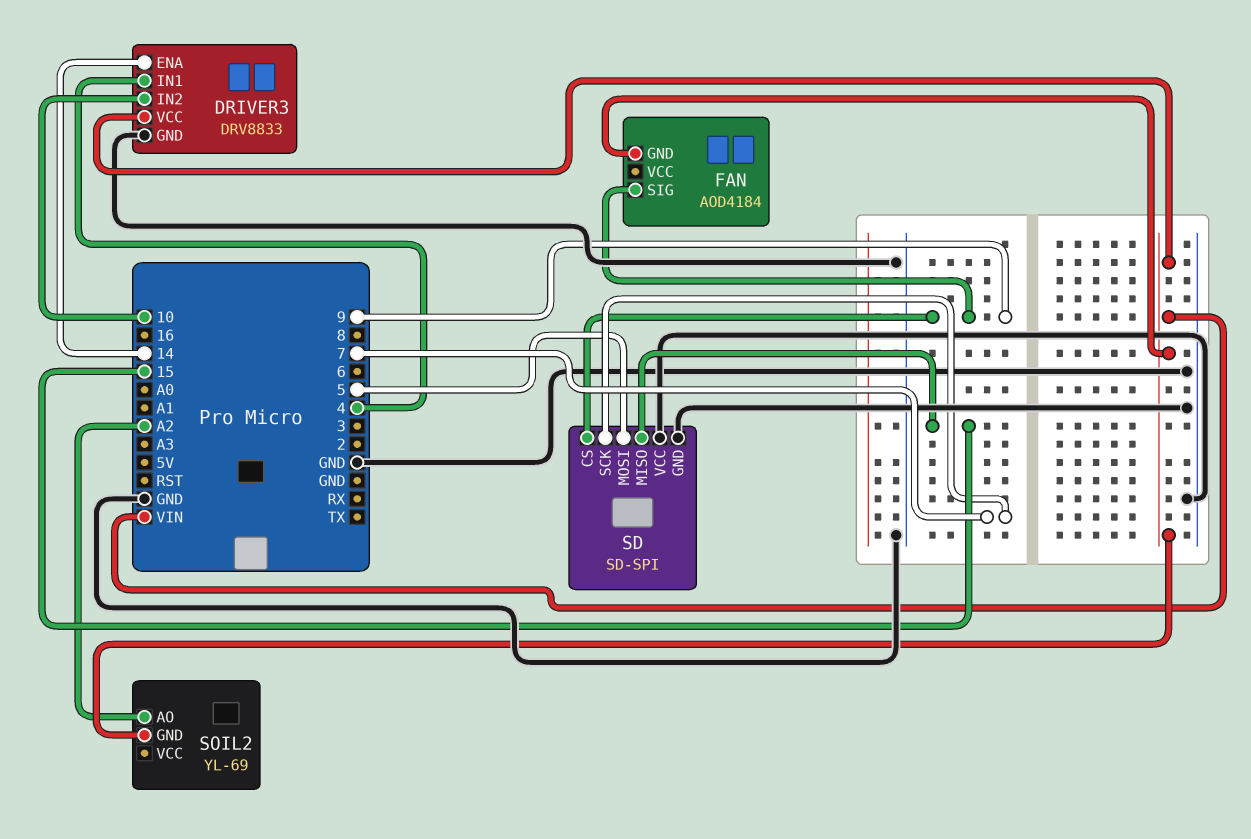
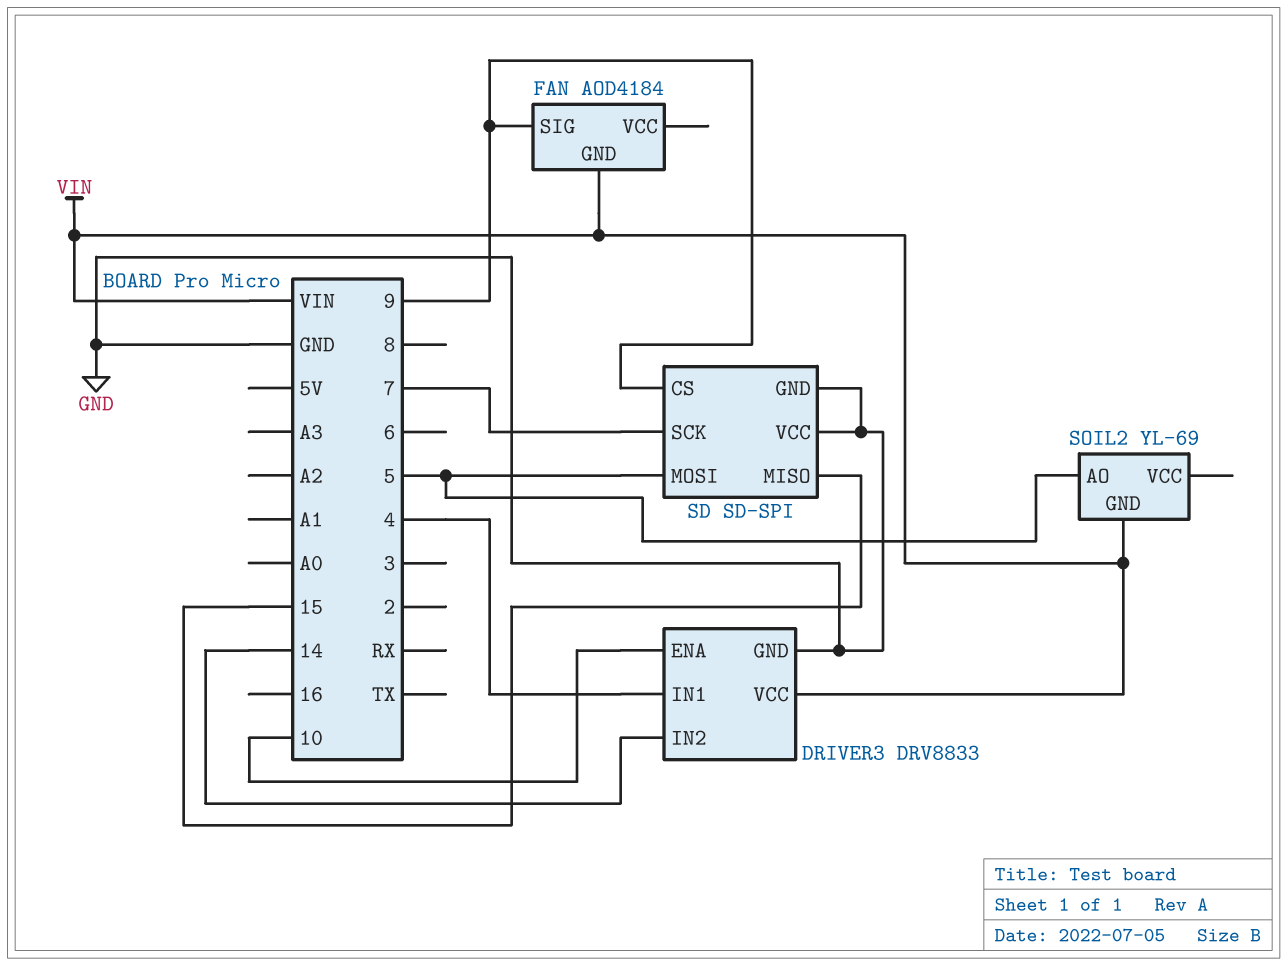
DRIVER3 pin ENA: 14 -> 10
DRIVER3 pin IN2: 10 -> 14
SOIL2 pin AO: A2 -> 5

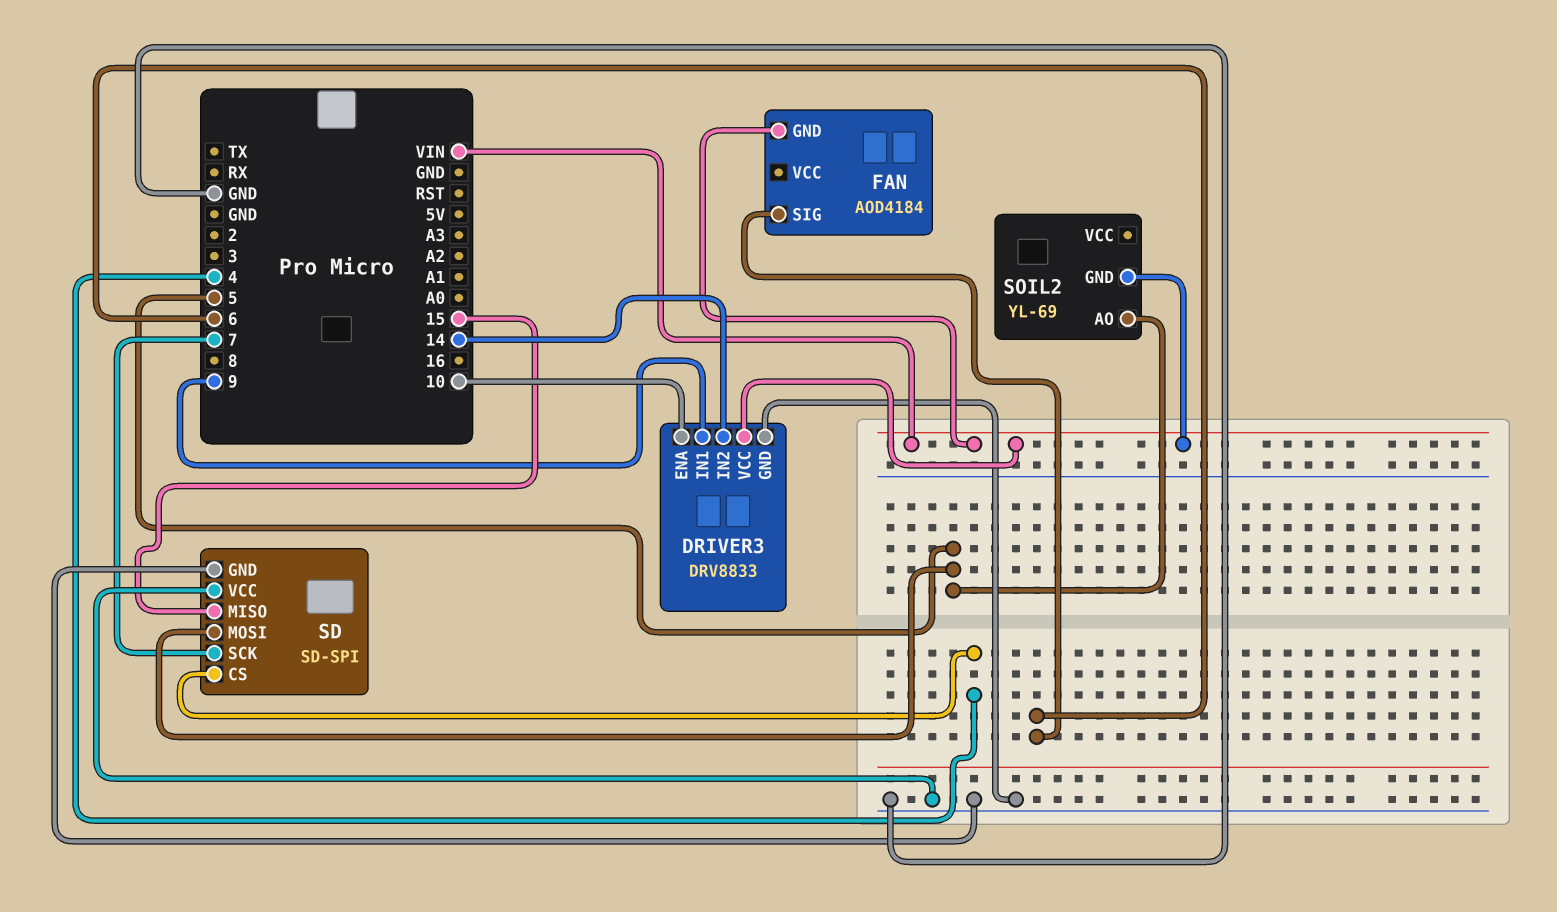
DRIVER3 pin IN1: 4 -> 9
FAN pin SIG: 9 -> 6
SD pin CS: 9 -> 4

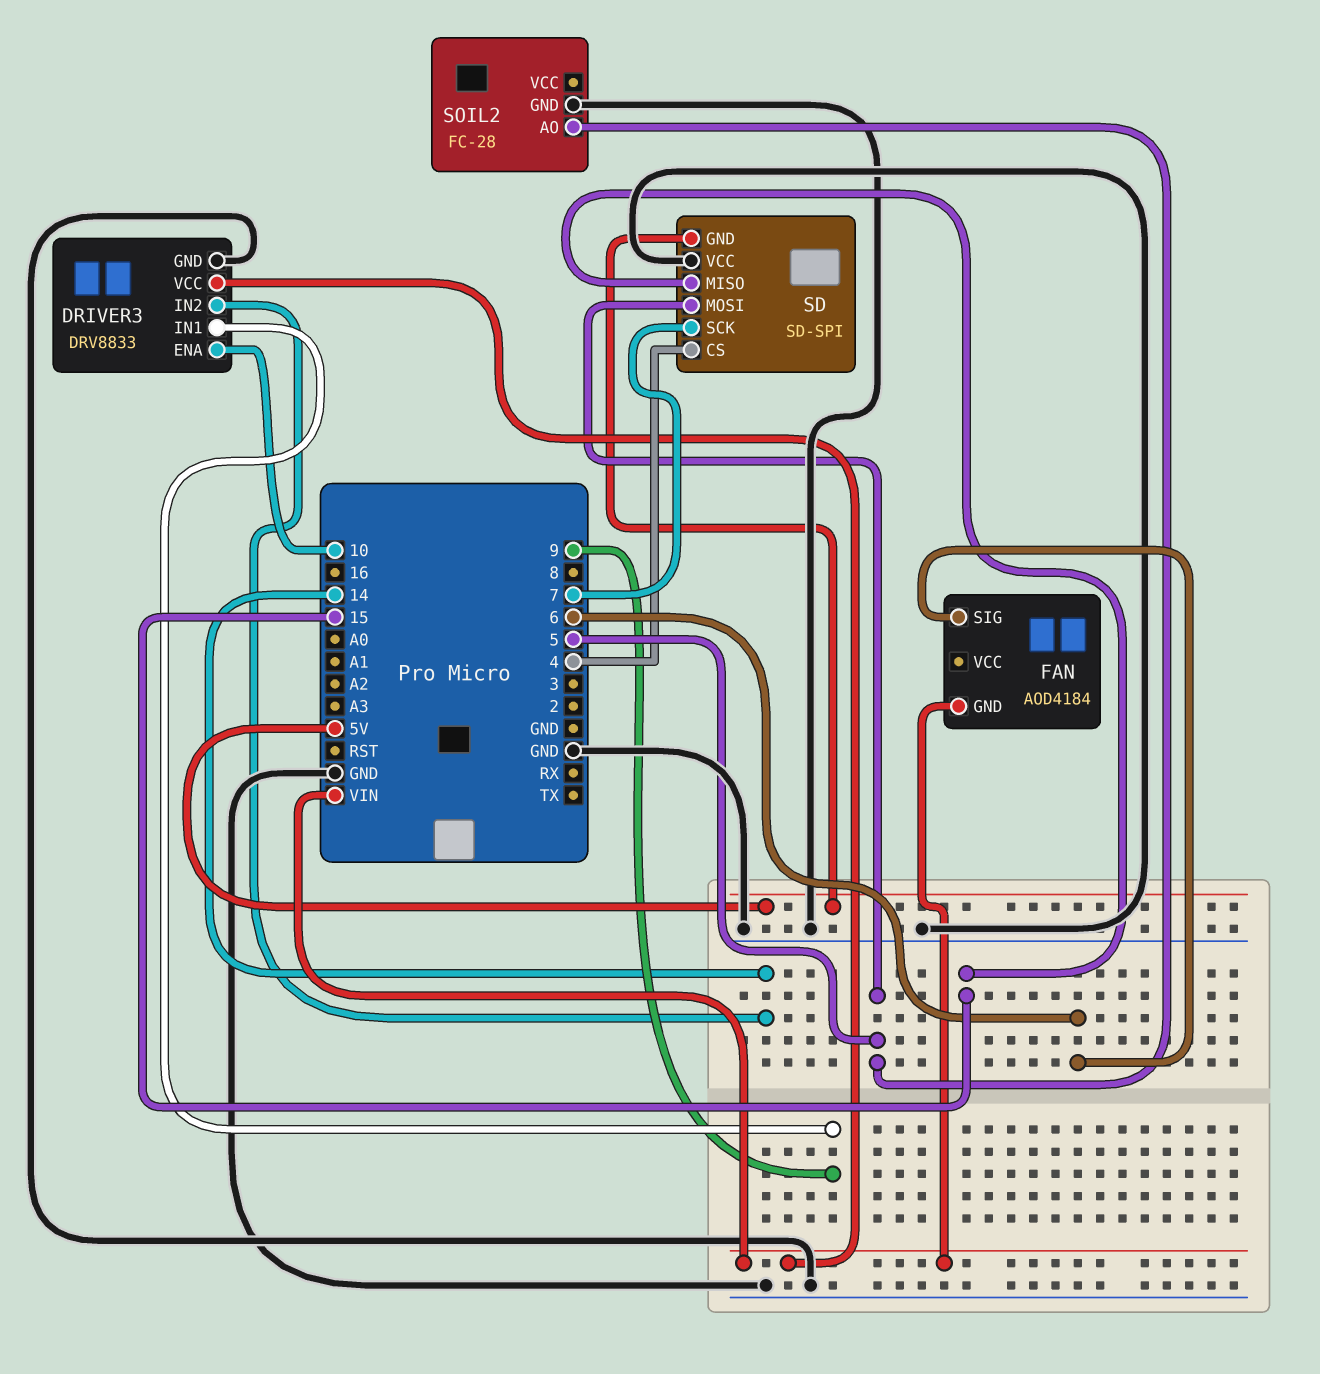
SD pin GND: GND -> 5V
SOIL2: YL-69 -> FC-28
SOIL2 pin GND: VIN -> GND

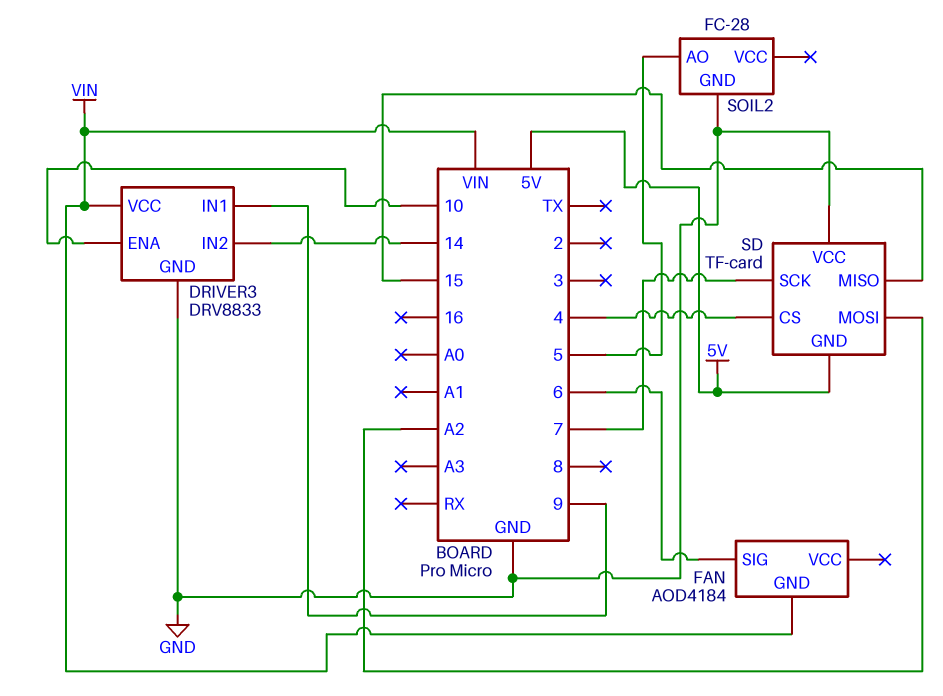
SD: SD-SPI -> TF-card
SD pin MOSI: 5 -> A2

